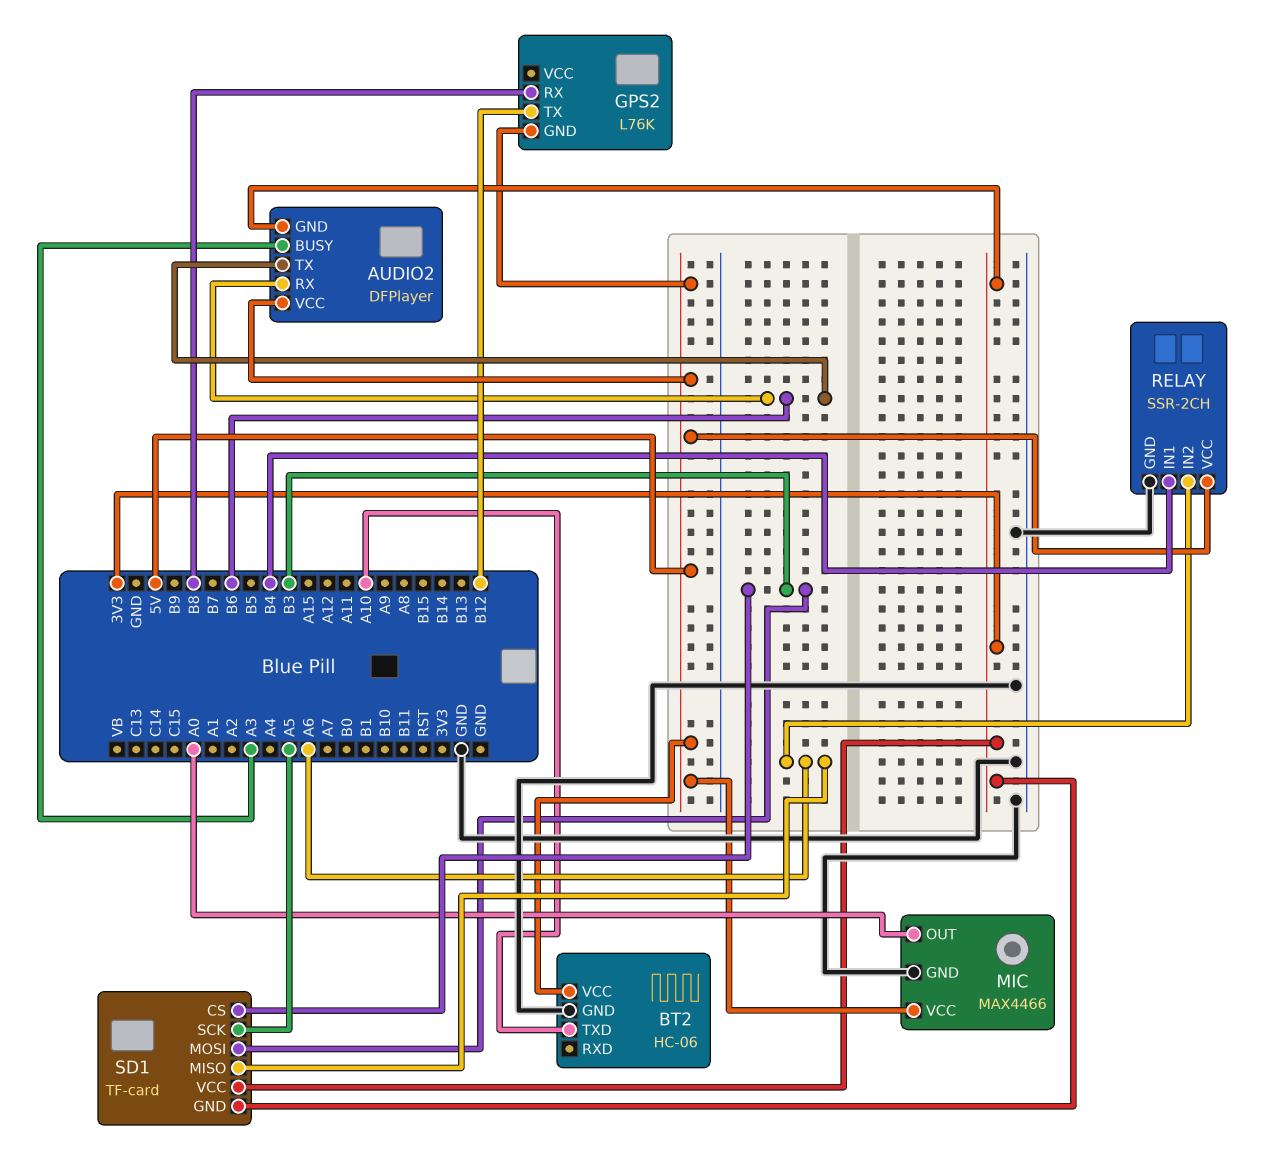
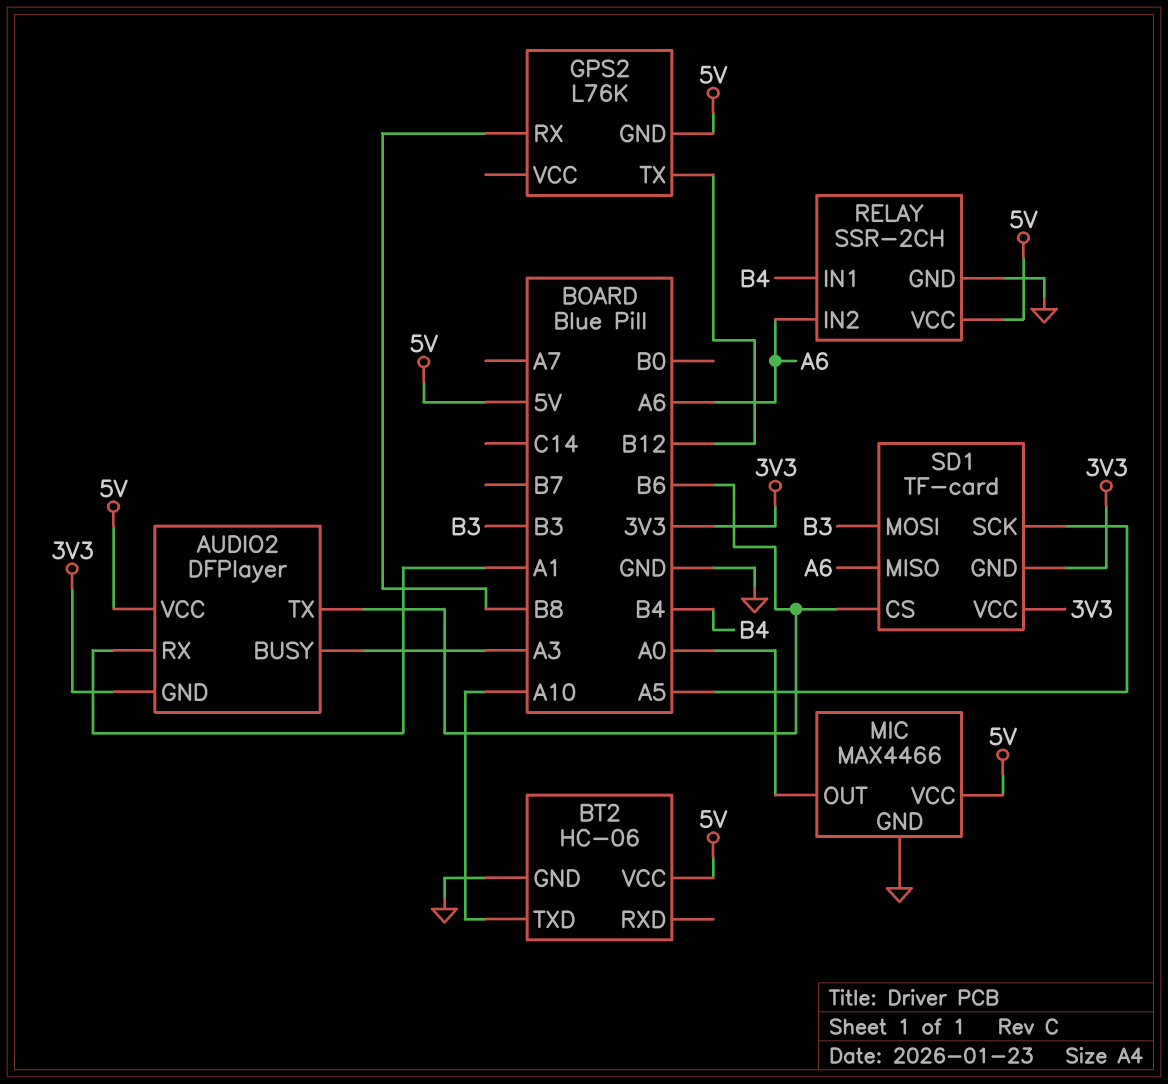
AUDIO2 pin RX: B6 -> A1
SD1 pin CS: B3 -> B6

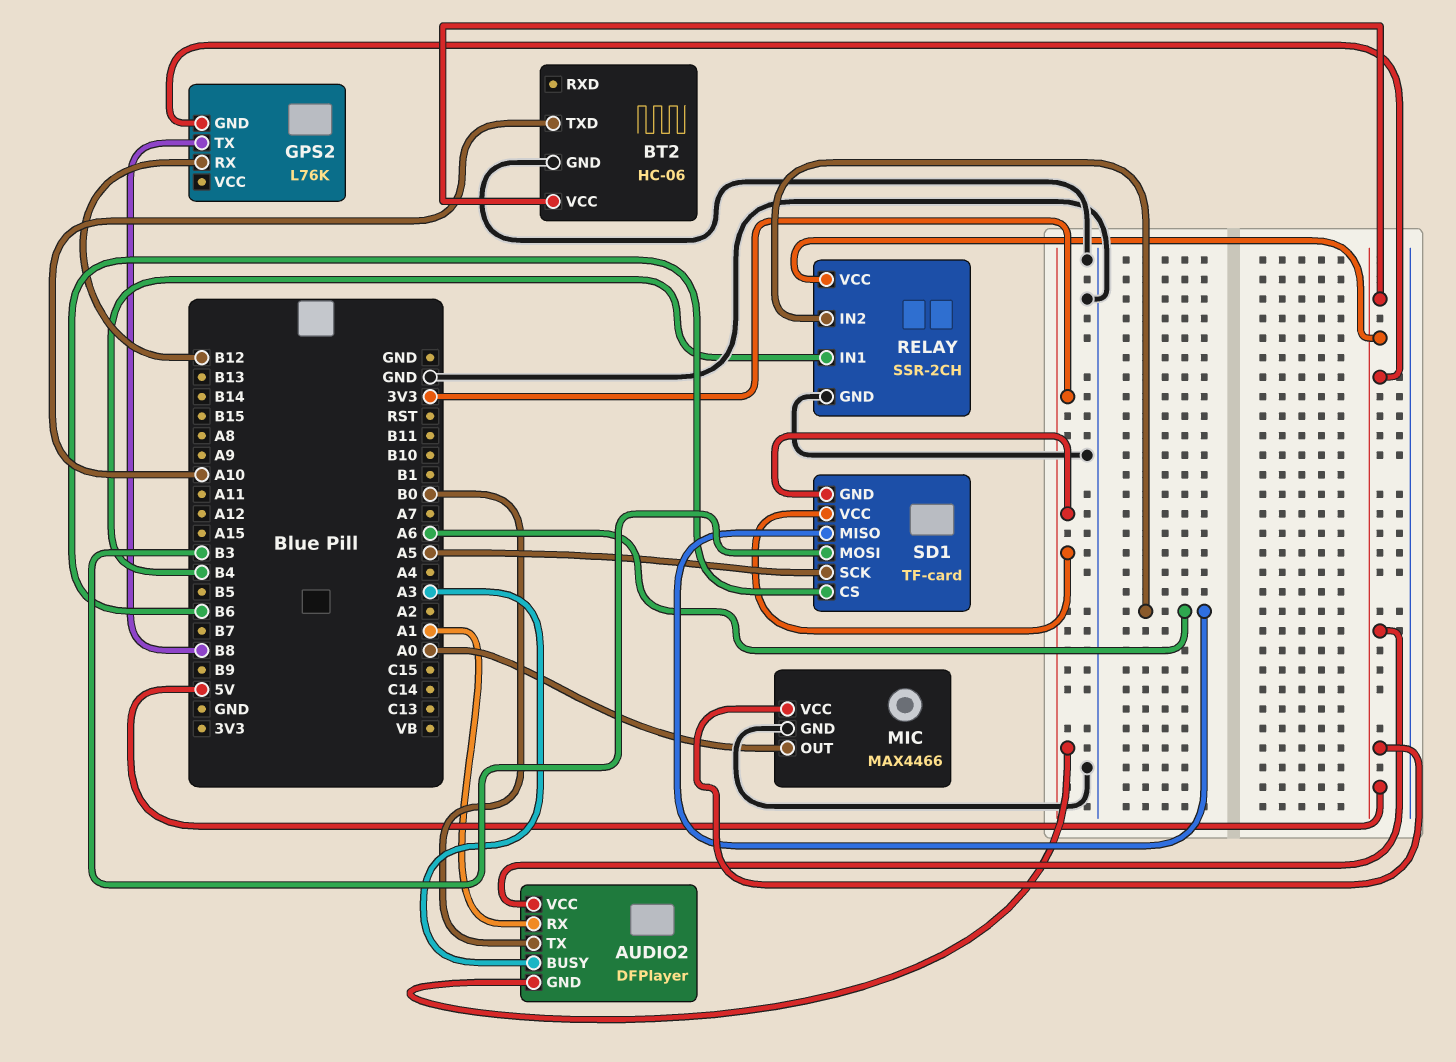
AUDIO2 pin TX: B6 -> B0
GPS2 pin RX: B8 -> B12
GPS2 pin TX: B12 -> B8

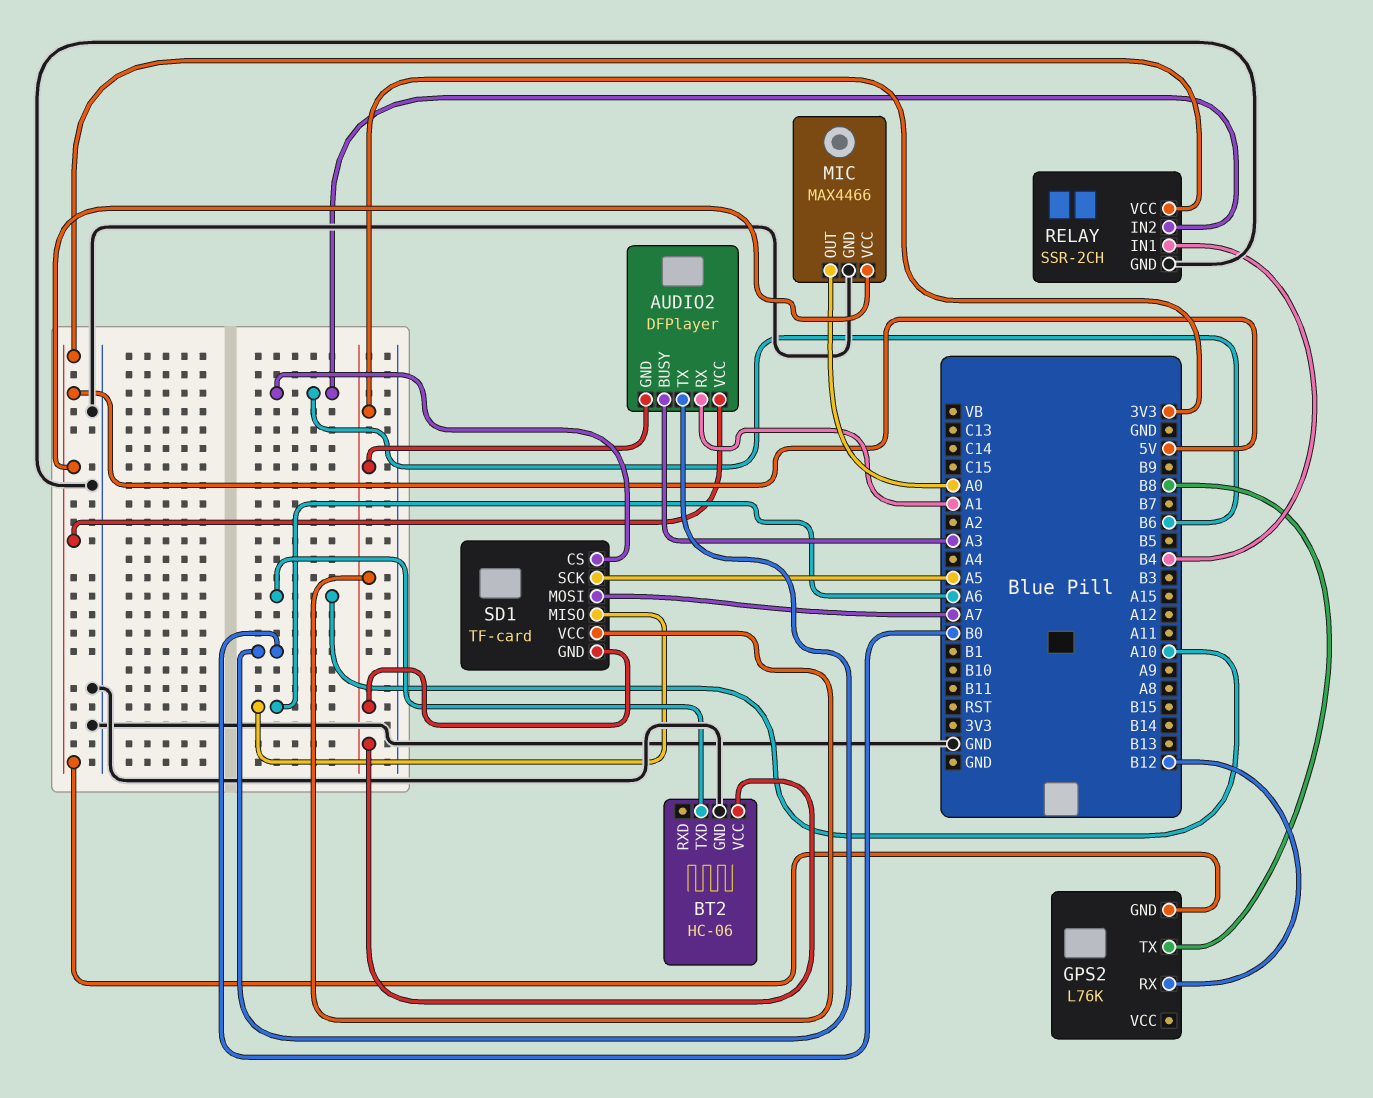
BT2 pin VCC: 5V -> 3V3
RELAY pin IN2: A6 -> B6
SD1 pin MOSI: B3 -> A7

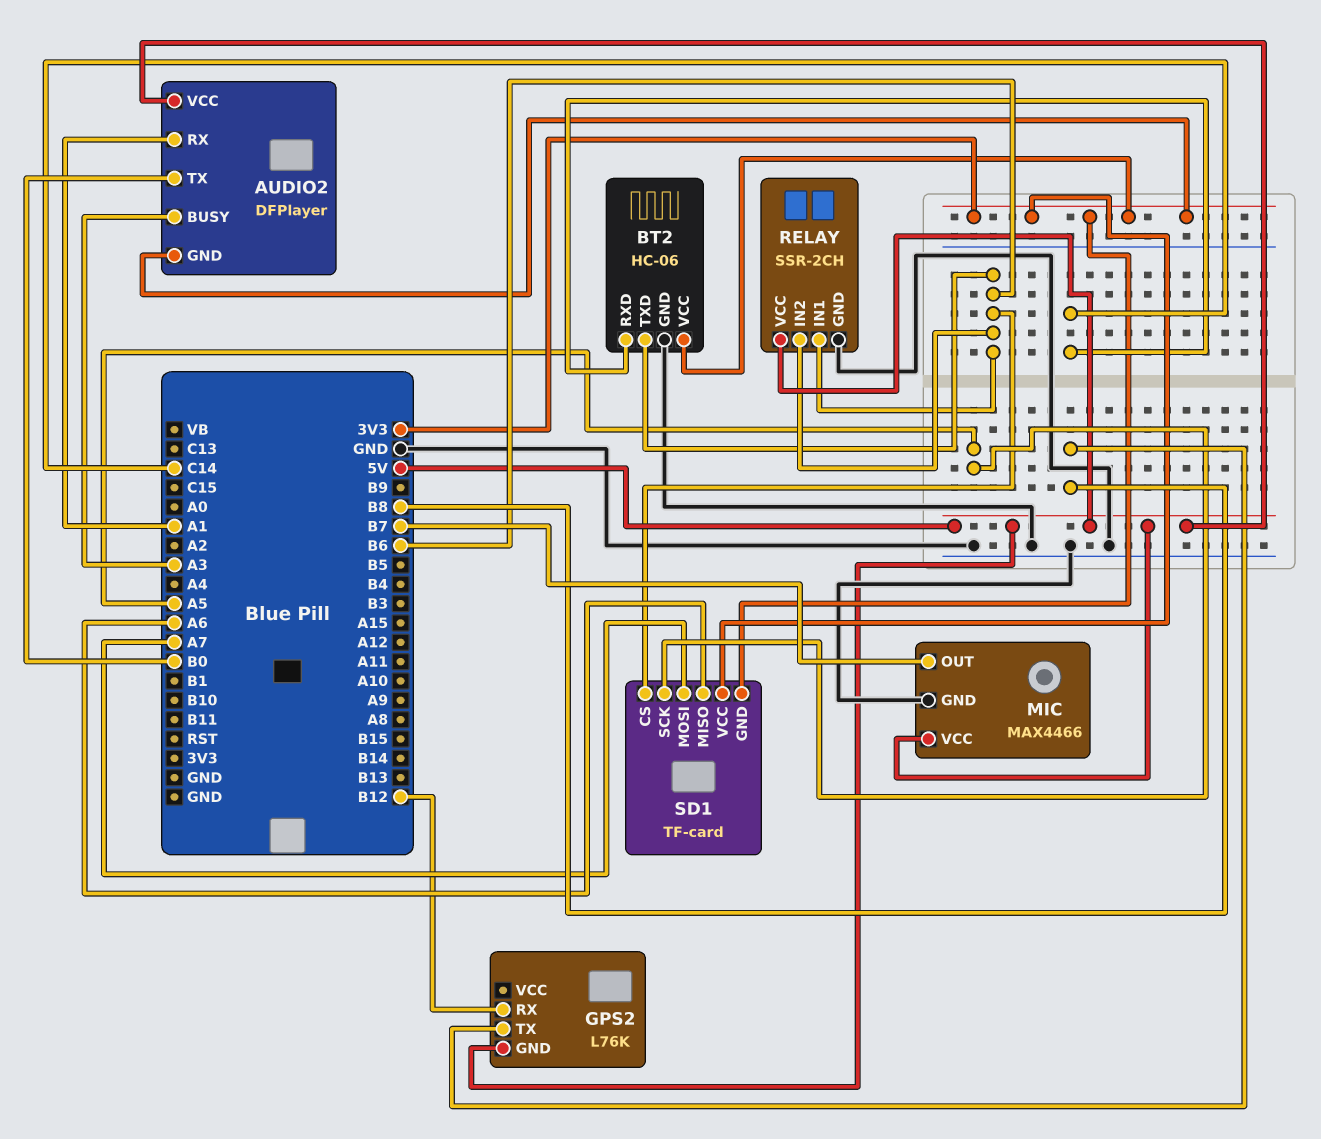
BT2 pin RXD: none -> C14
BT2 pin TXD: A10 -> B6
MIC pin OUT: A0 -> B7
RELAY pin IN1: B4 -> B6

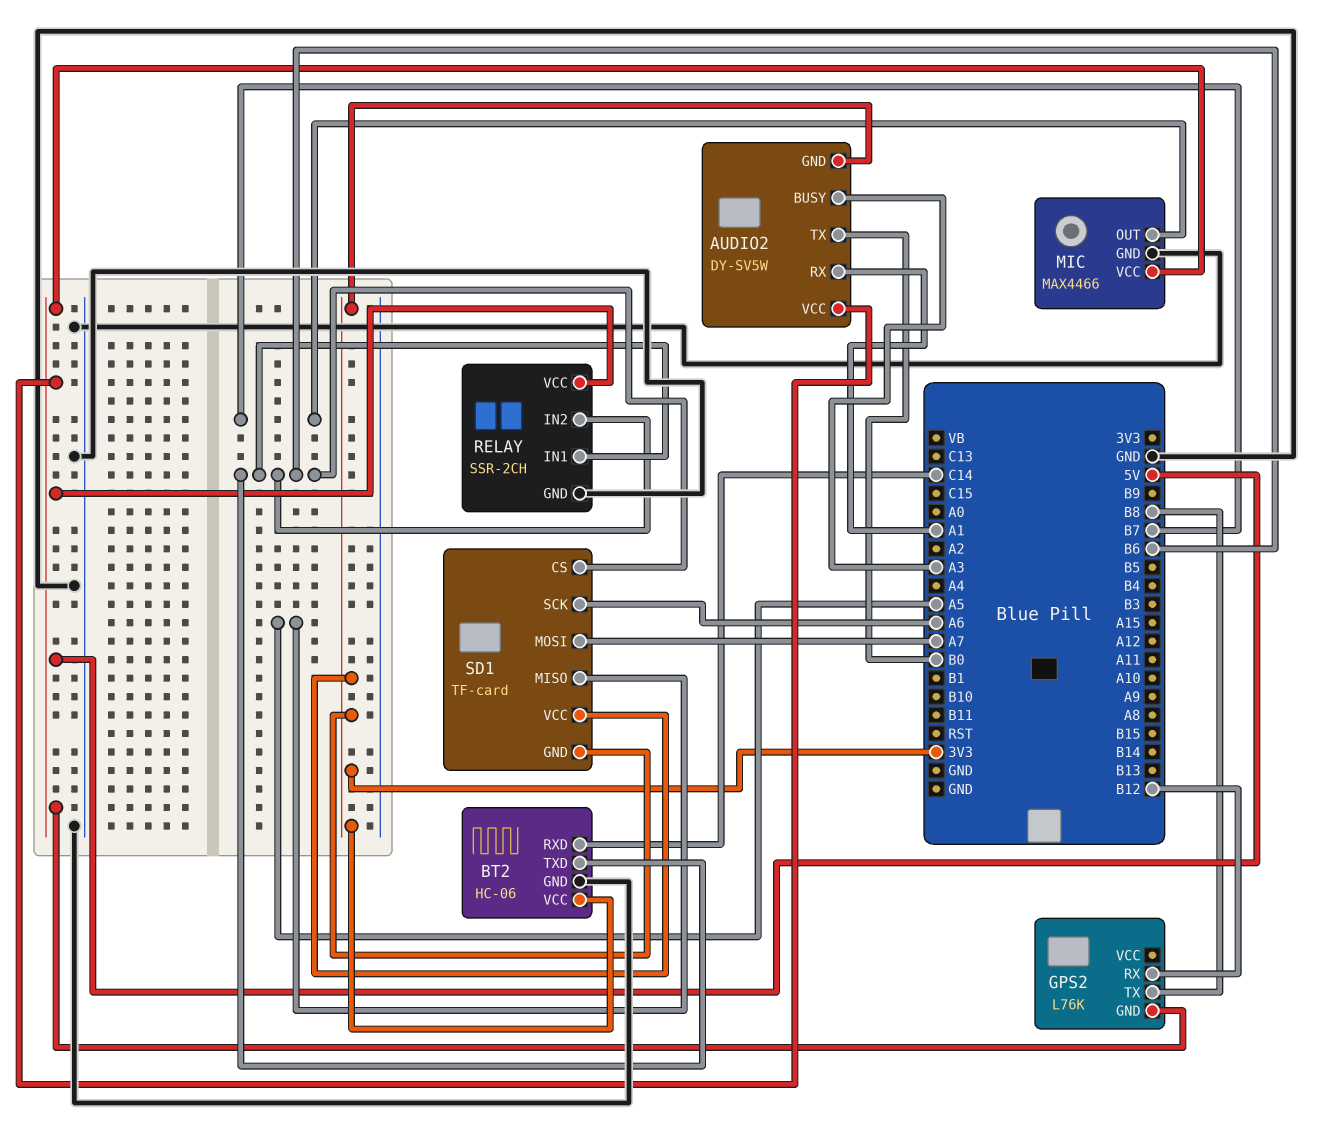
AUDIO2: DFPlayer -> DY-SV5W
SD1 pin MISO: A6 -> A5
SD1 pin SCK: A5 -> A6

